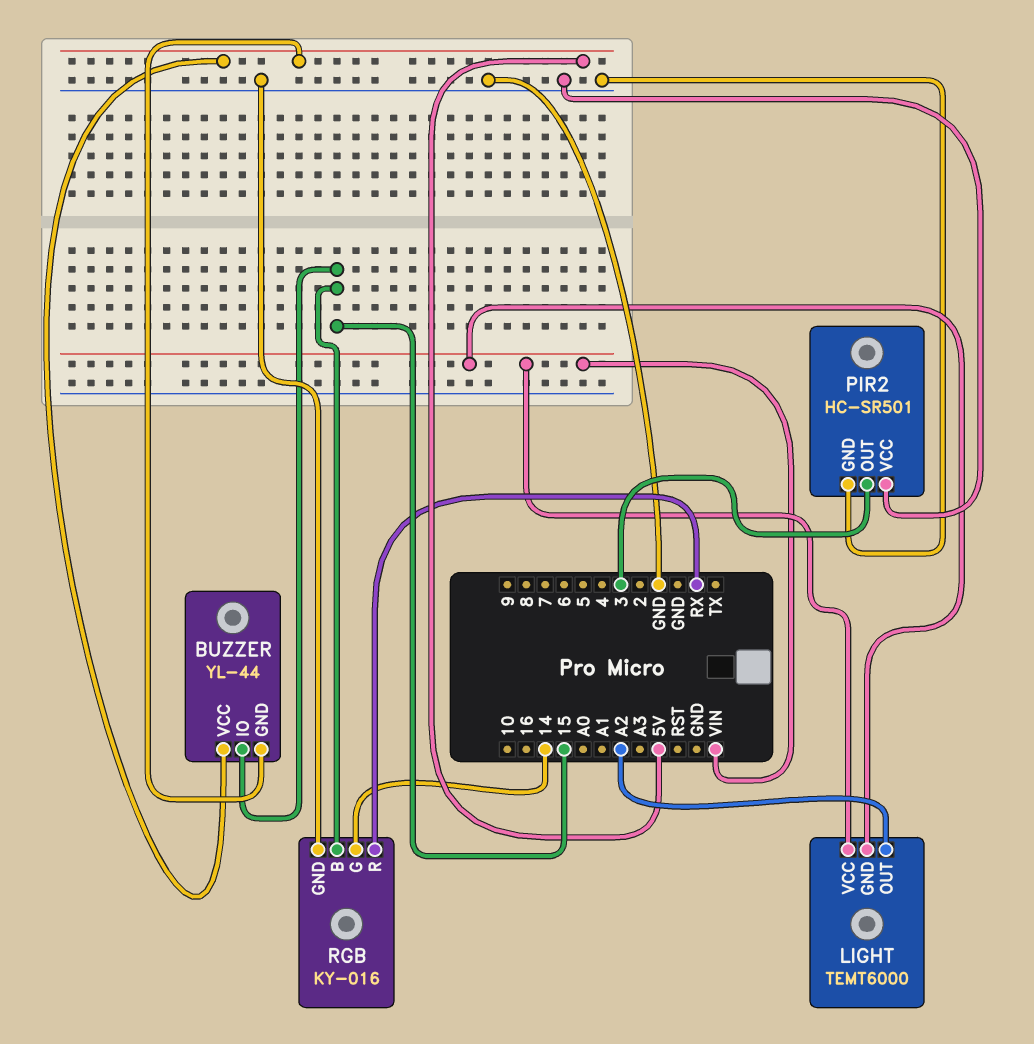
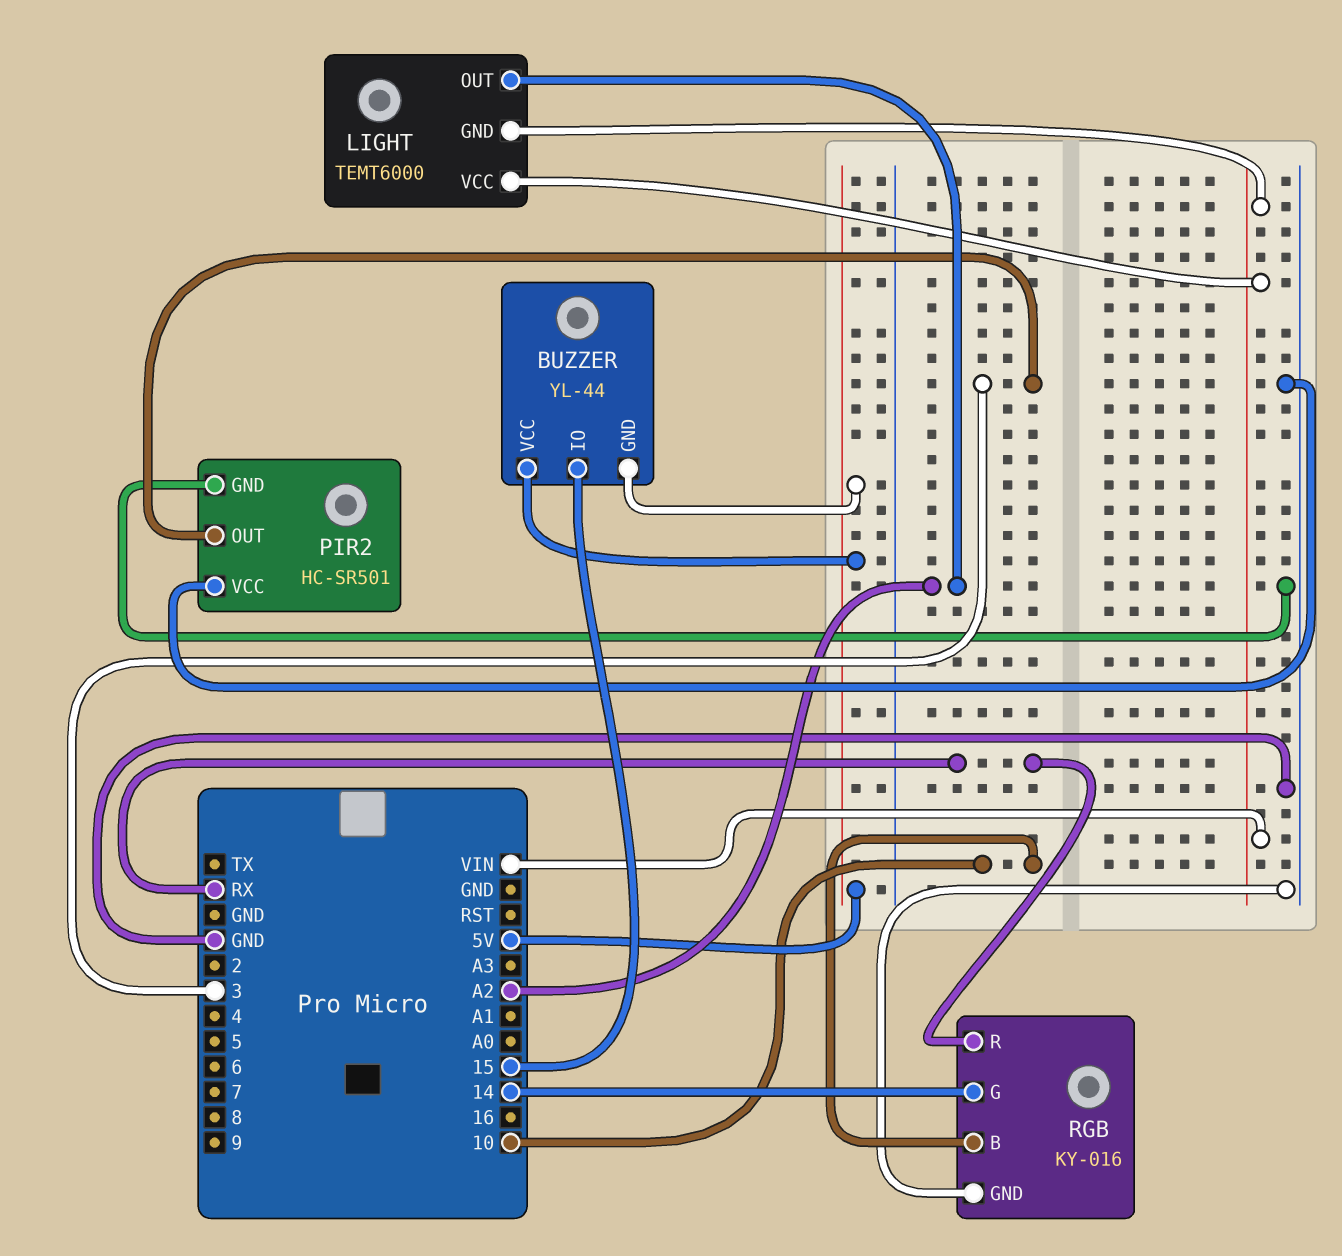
RGB pin B: 15 -> 10

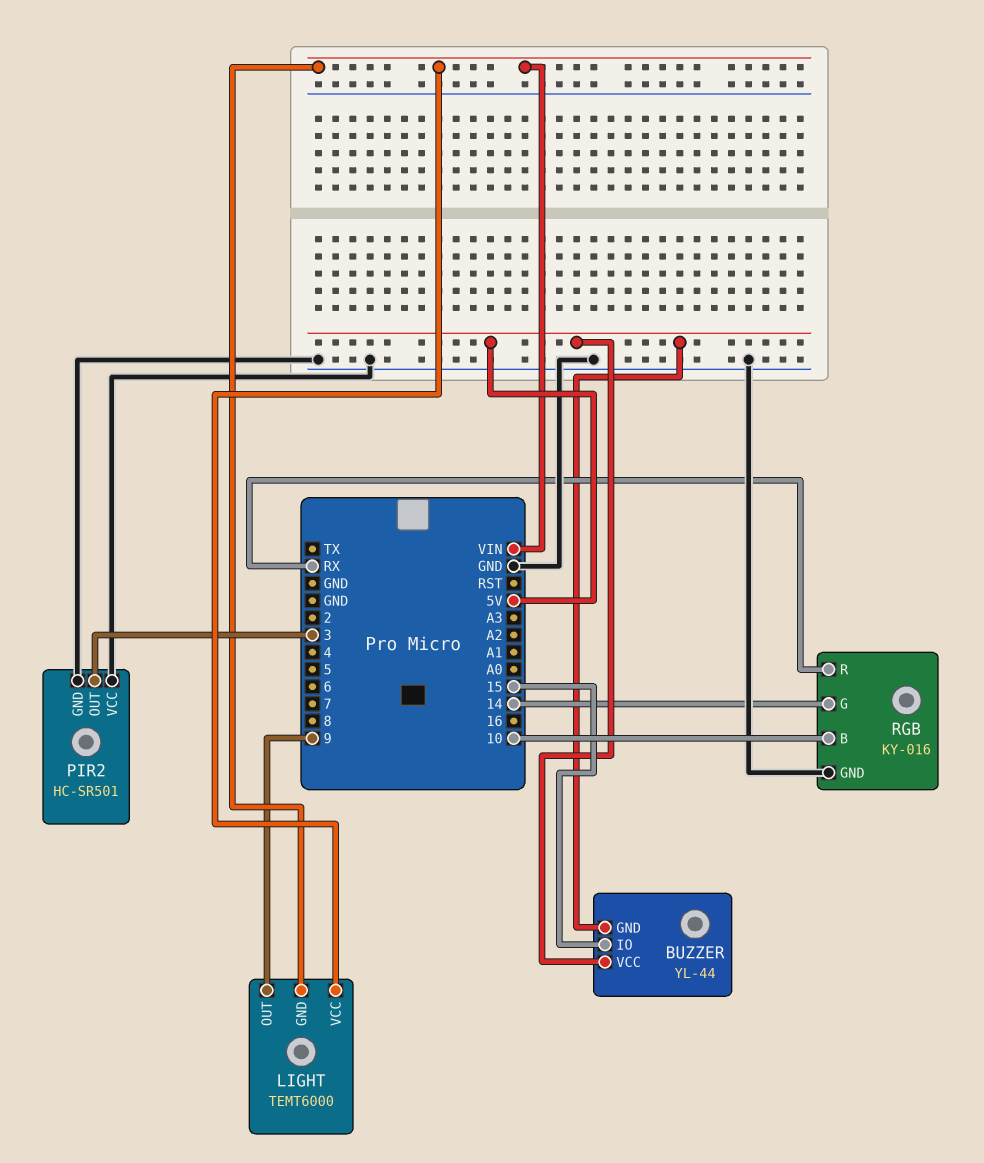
LIGHT pin OUT: A2 -> 9

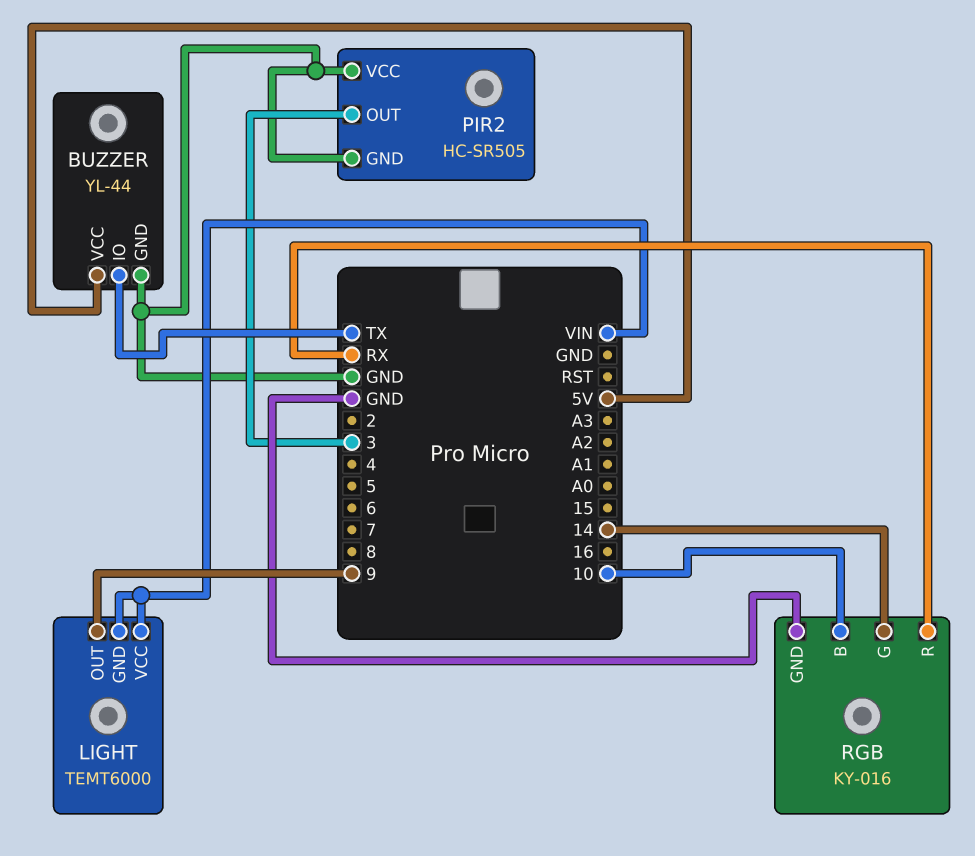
BUZZER pin GND: 5V -> GND
BUZZER pin IO: 15 -> TX
PIR2: HC-SR501 -> HC-SR505

